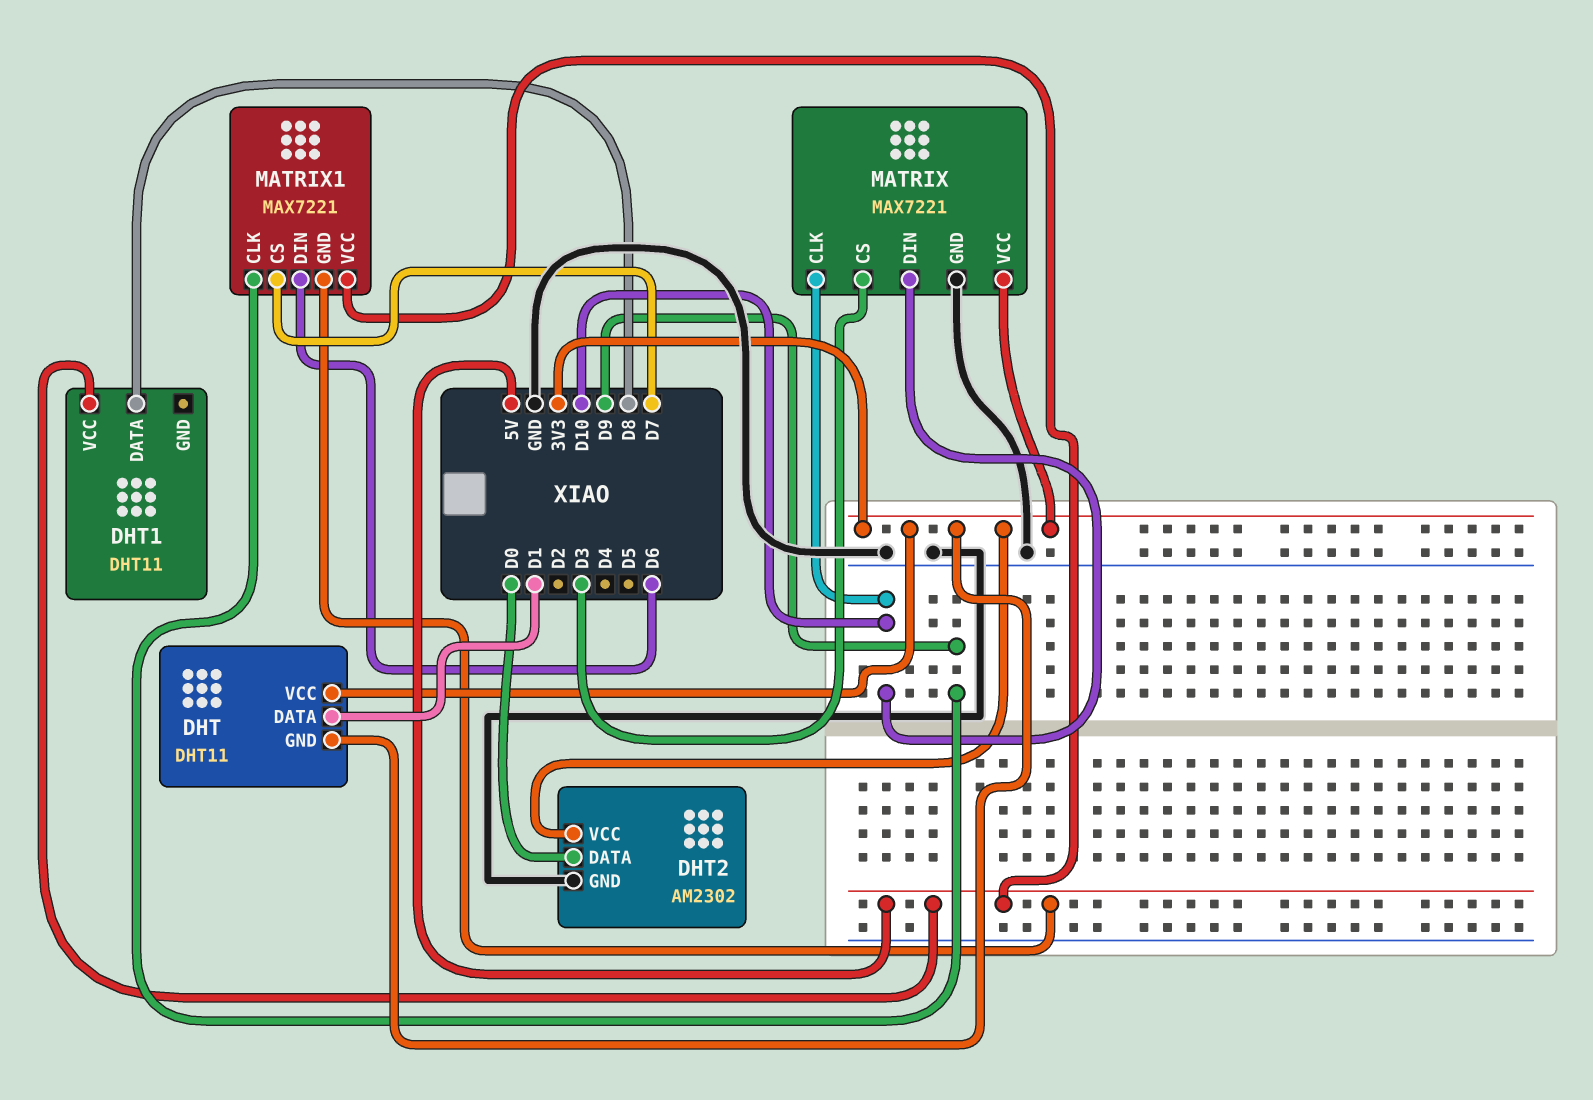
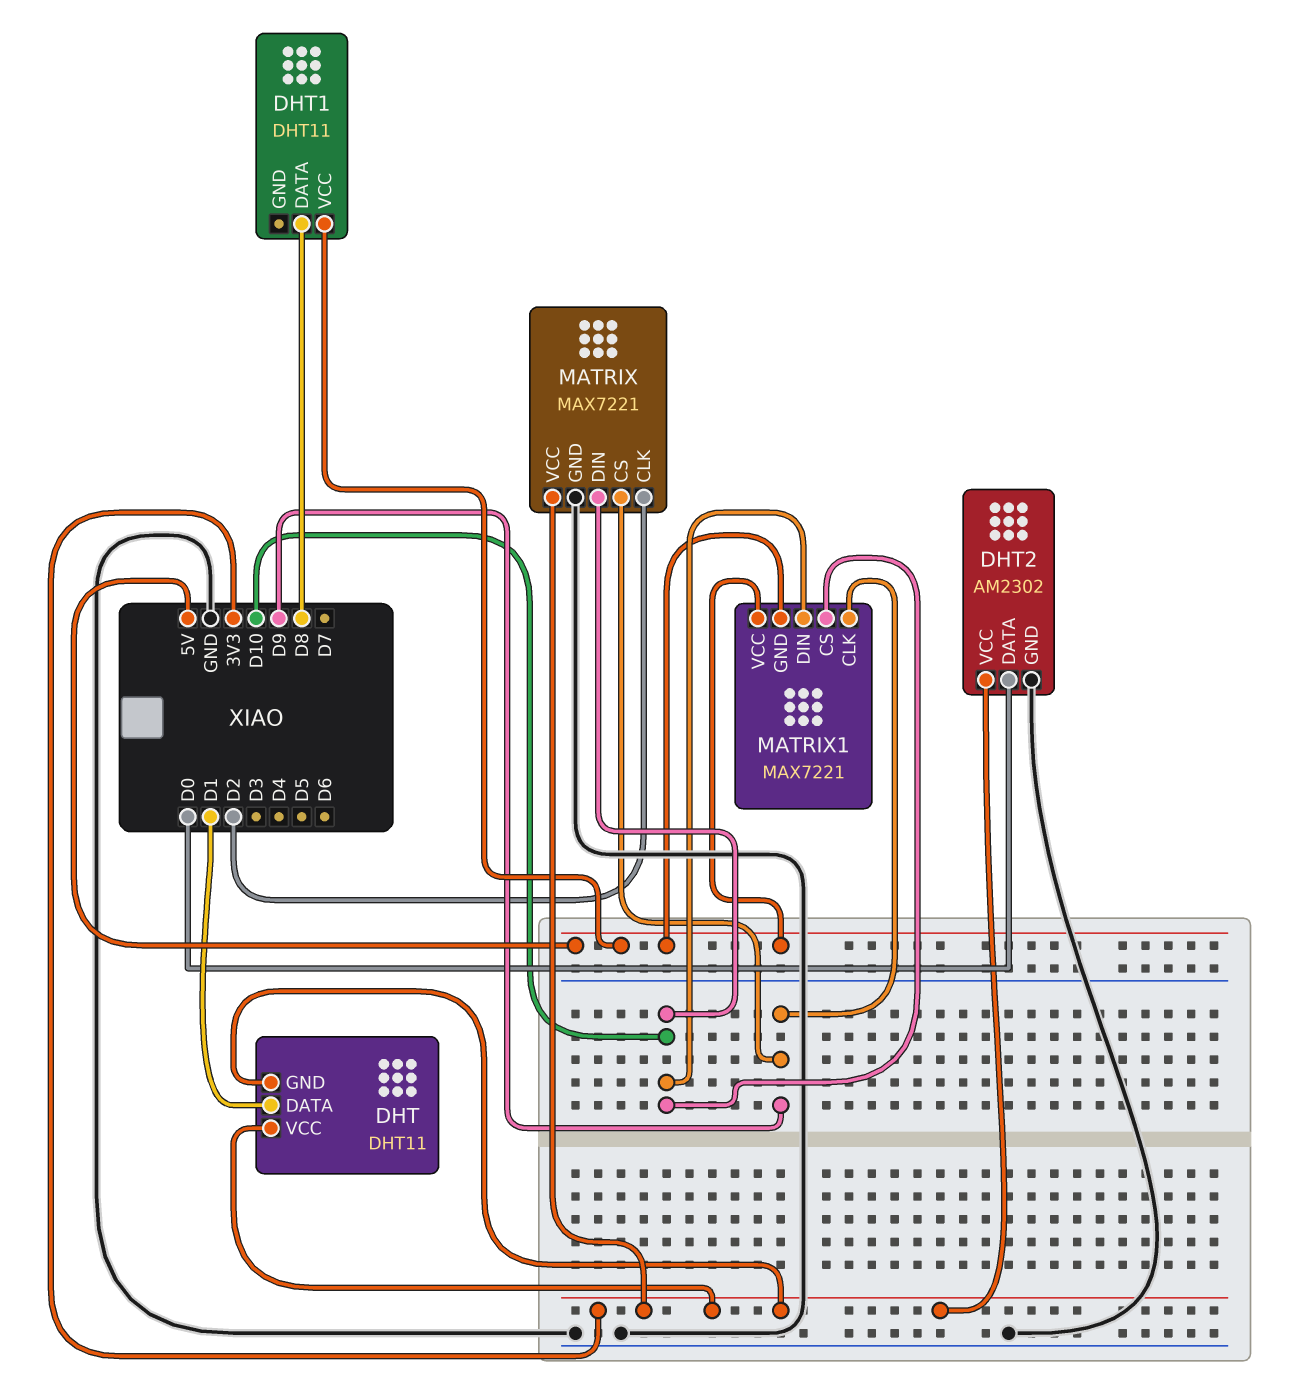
MATRIX pin CLK: D10 -> D2
MATRIX pin CS: D3 -> D9
MATRIX1 pin CS: D7 -> D10
MATRIX1 pin DIN: D6 -> D10

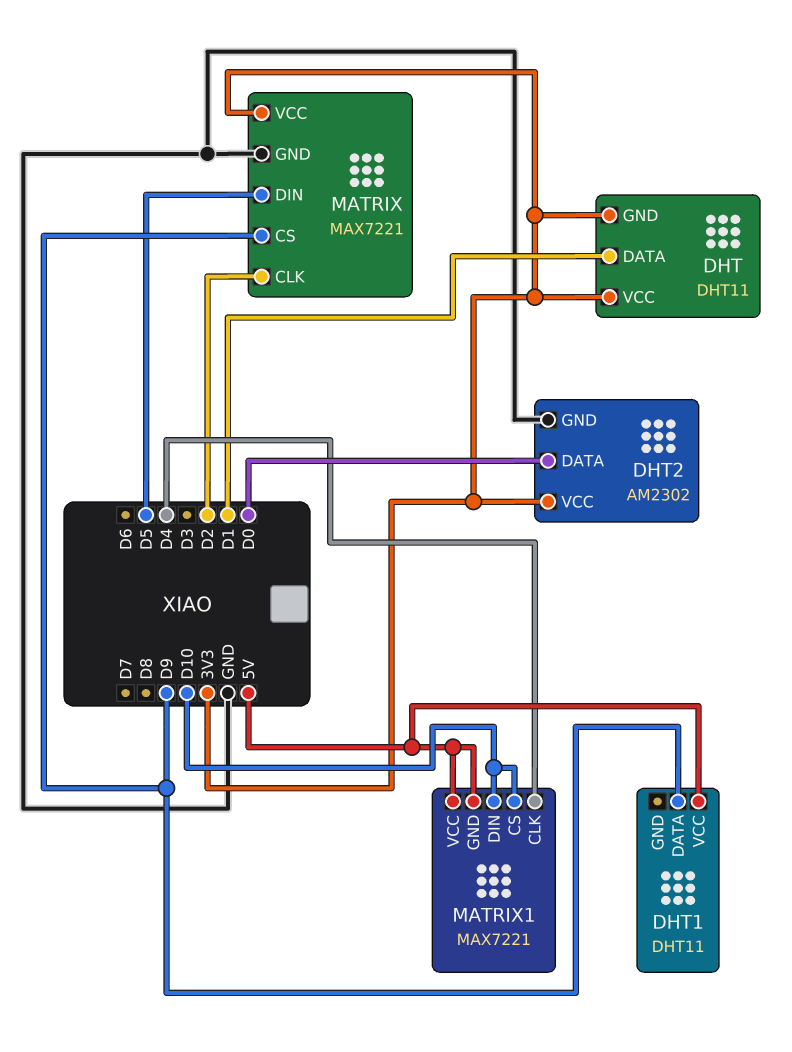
DHT1 pin DATA: D8 -> D9
MATRIX pin DIN: D10 -> D5
MATRIX1 pin CLK: D9 -> D4

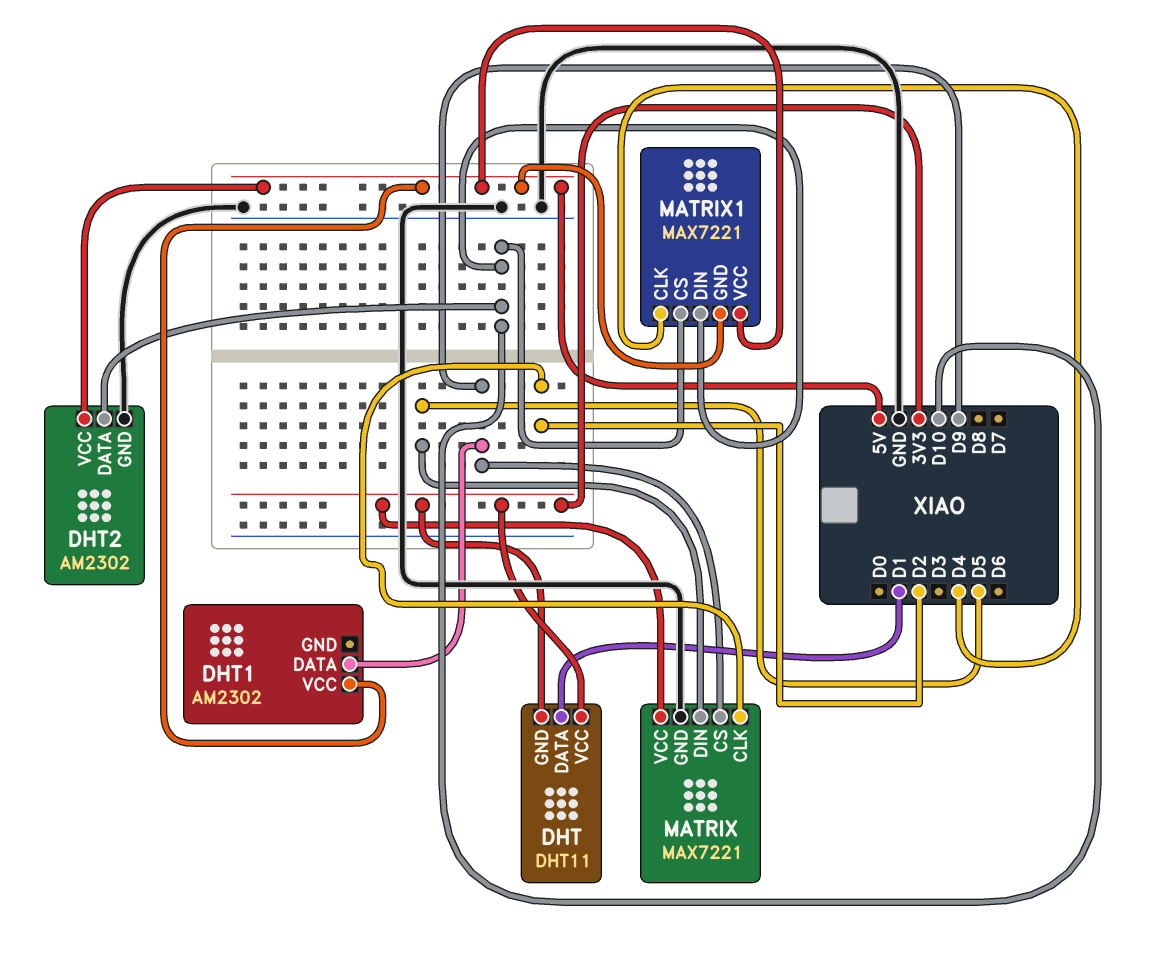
DHT1: DHT11 -> AM2302
DHT2 pin DATA: D0 -> D10
DHT2 pin VCC: 3V3 -> 5V

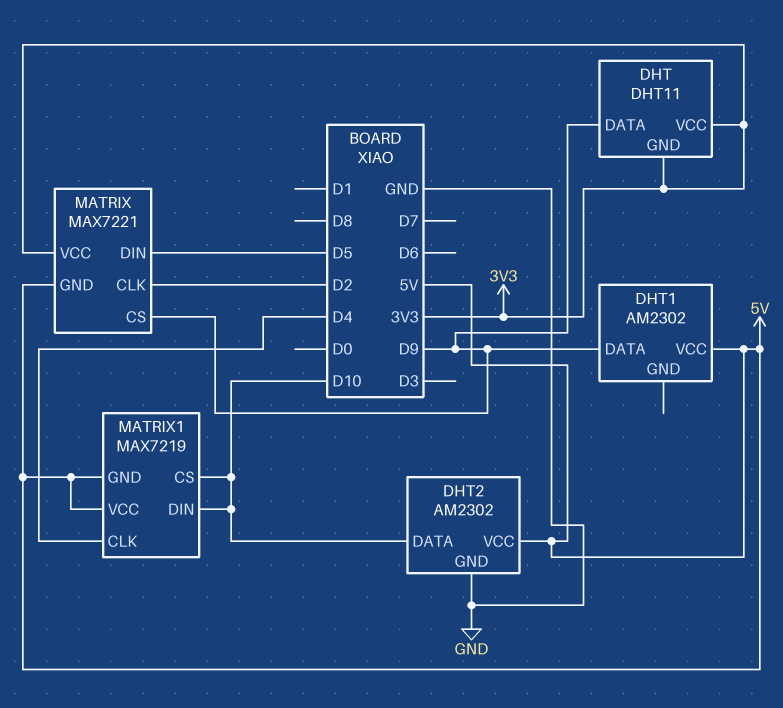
DHT pin DATA: D1 -> D9
MATRIX pin GND: GND -> 5V
MATRIX1: MAX7221 -> MAX7219

